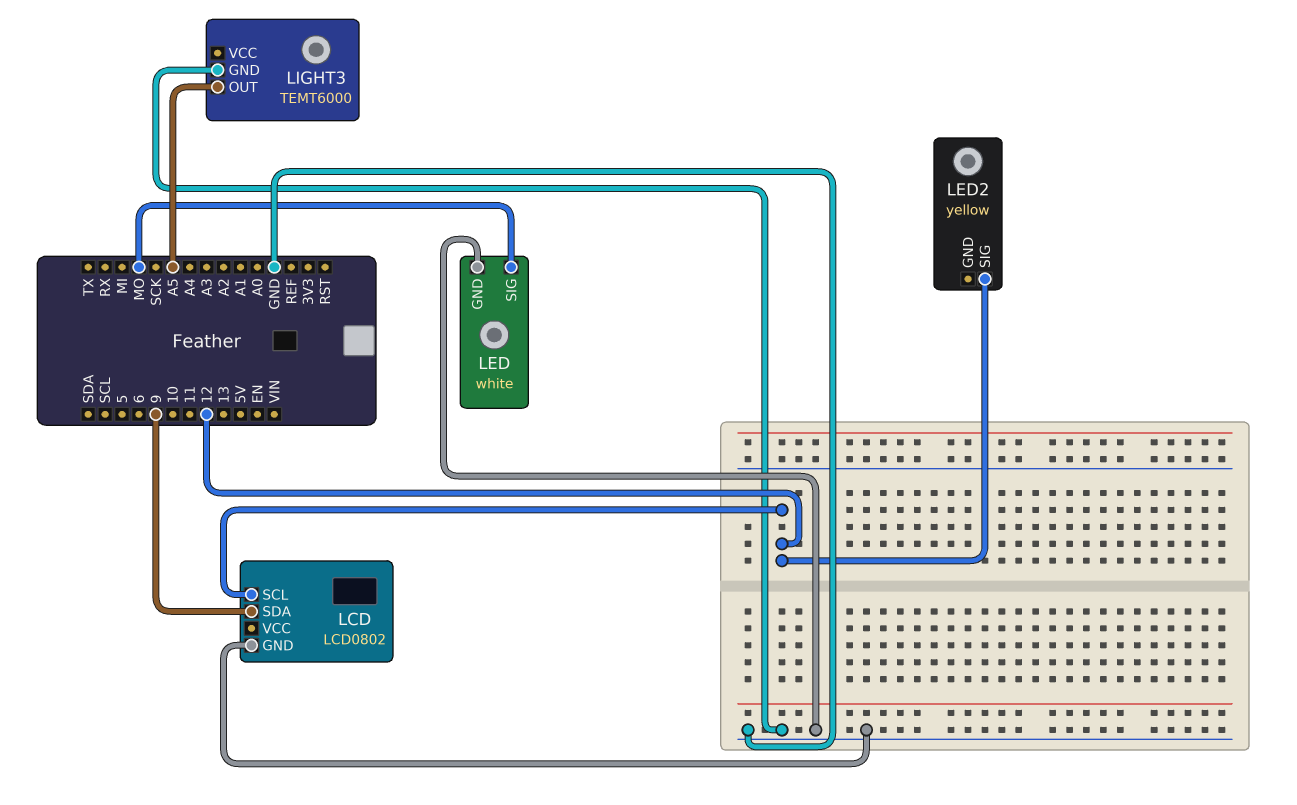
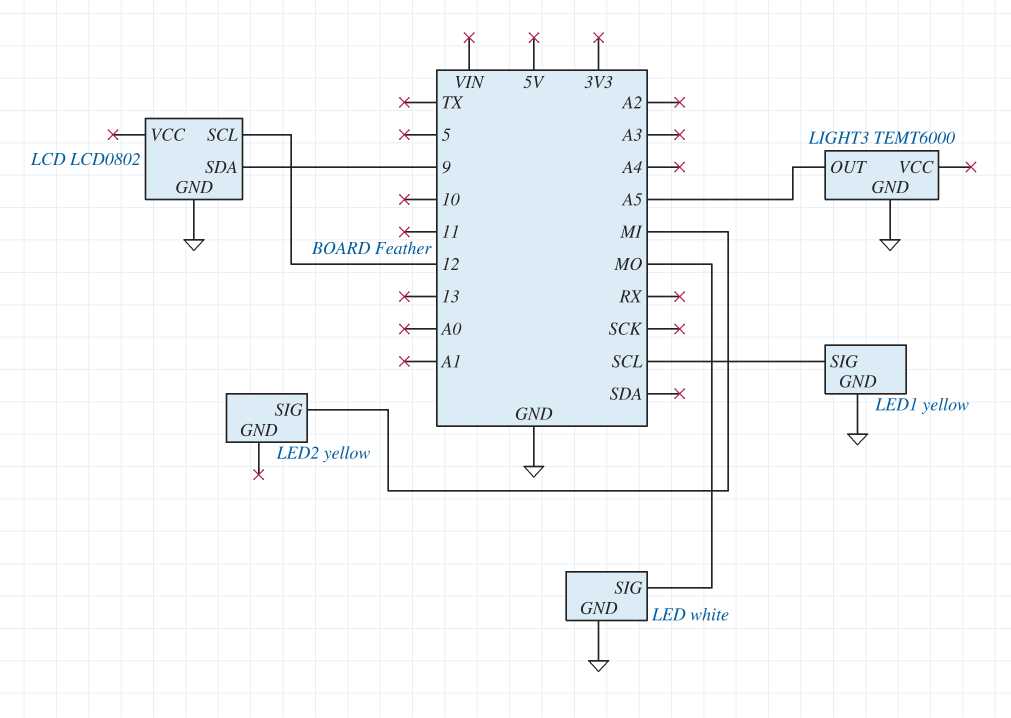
LED1: none -> yellow
LED1 pin GND: none -> GND
LED1 pin SIG: none -> SCL
LED2 pin SIG: 12 -> MI

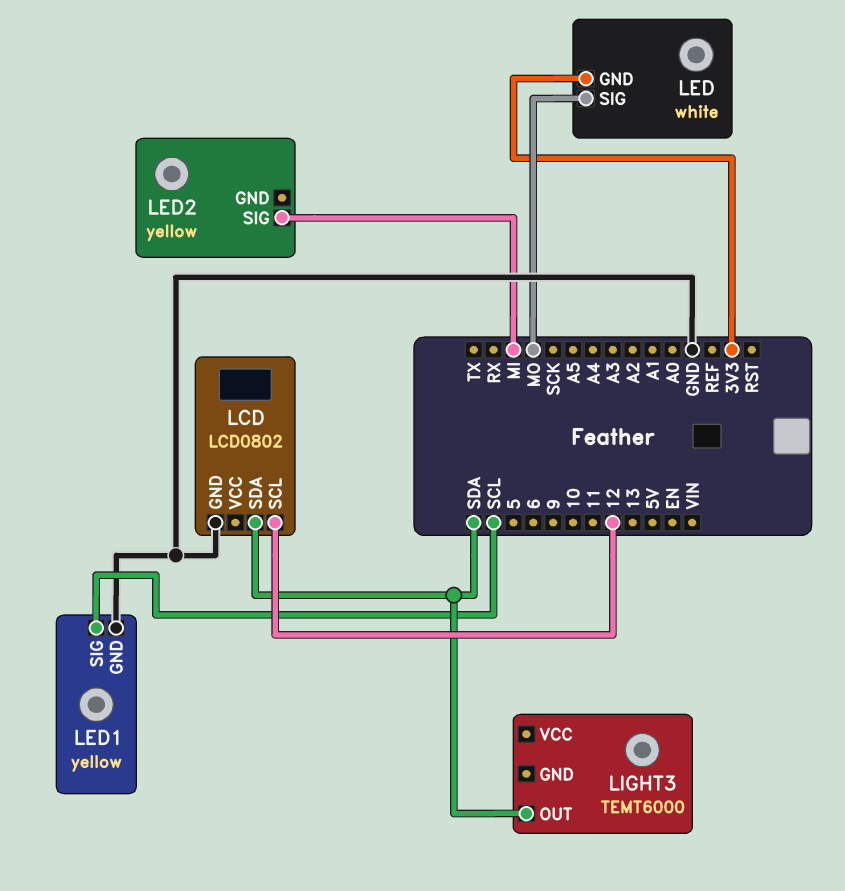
LCD pin SDA: 9 -> SDA
LED pin GND: GND -> 3V3
LIGHT3 pin GND: GND -> none
LIGHT3 pin OUT: A5 -> SDA

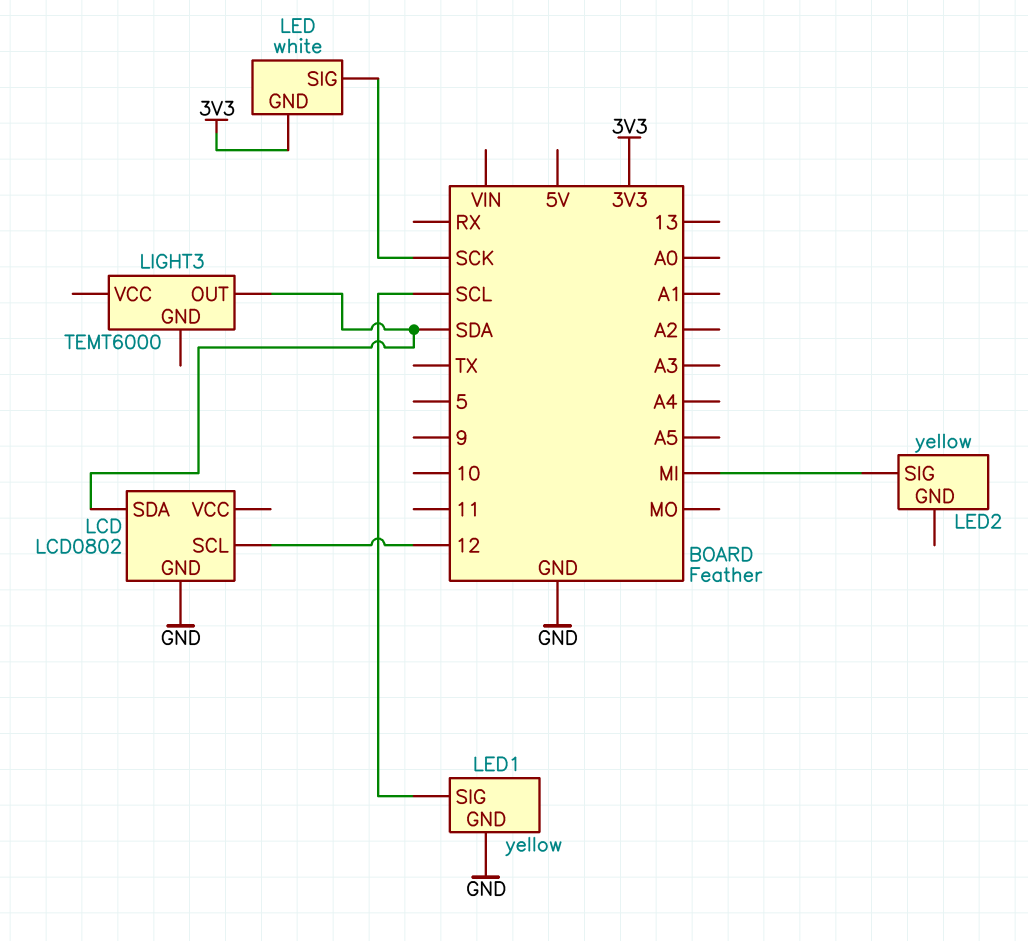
LED pin SIG: MO -> SCK

